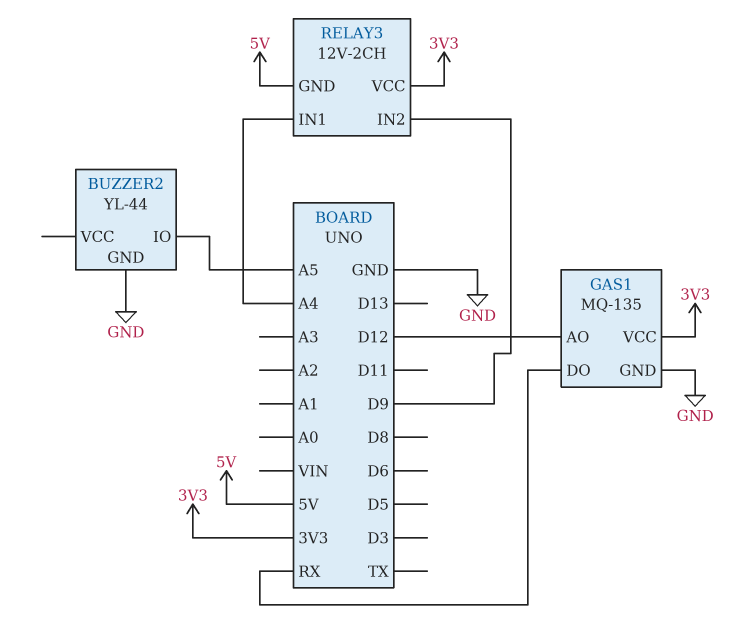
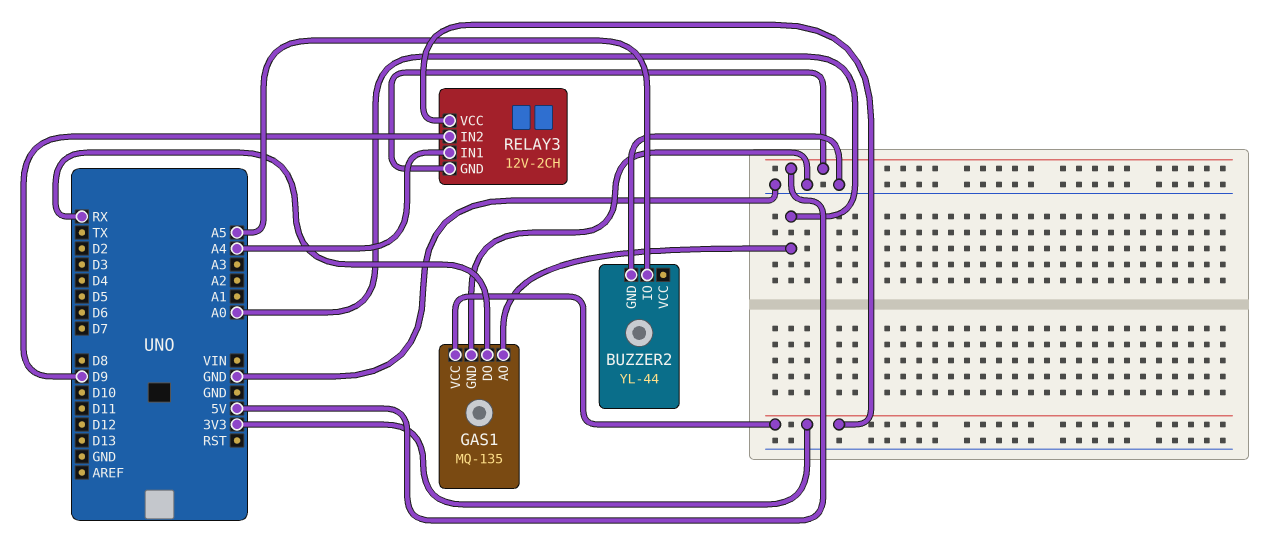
GAS1 pin AO: D12 -> A0

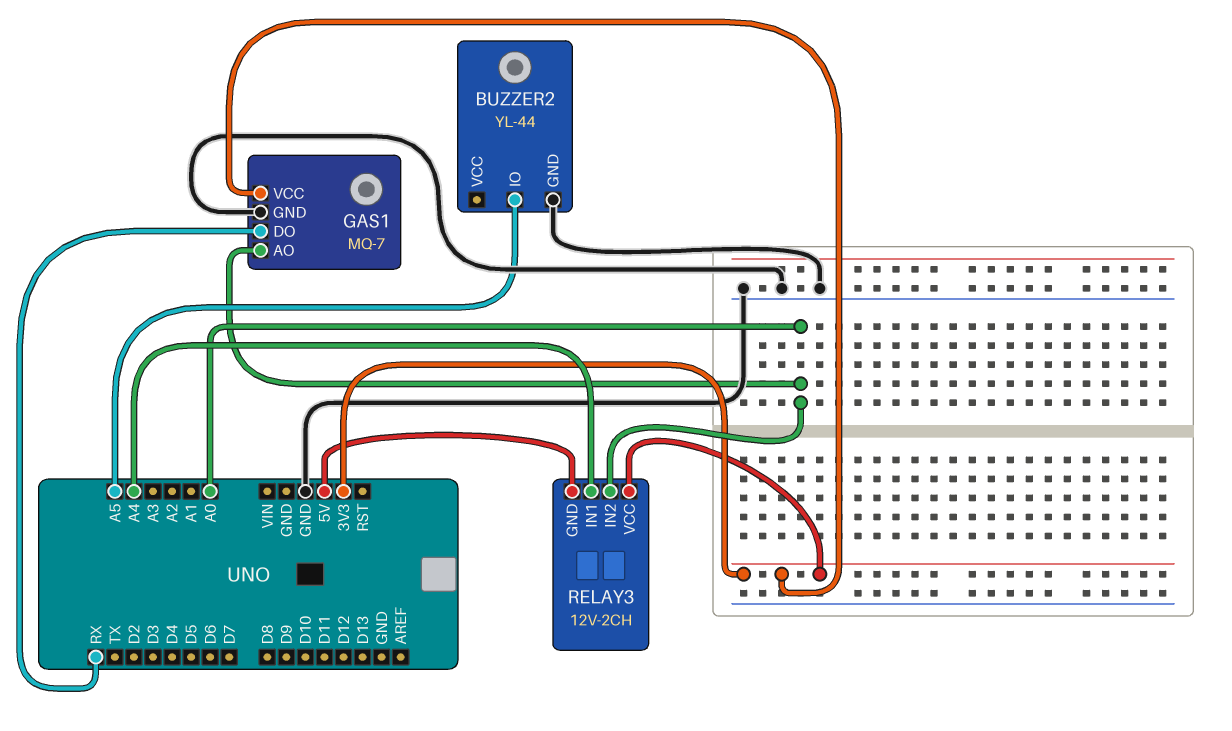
GAS1: MQ-135 -> MQ-7
RELAY3 pin IN2: D9 -> A0

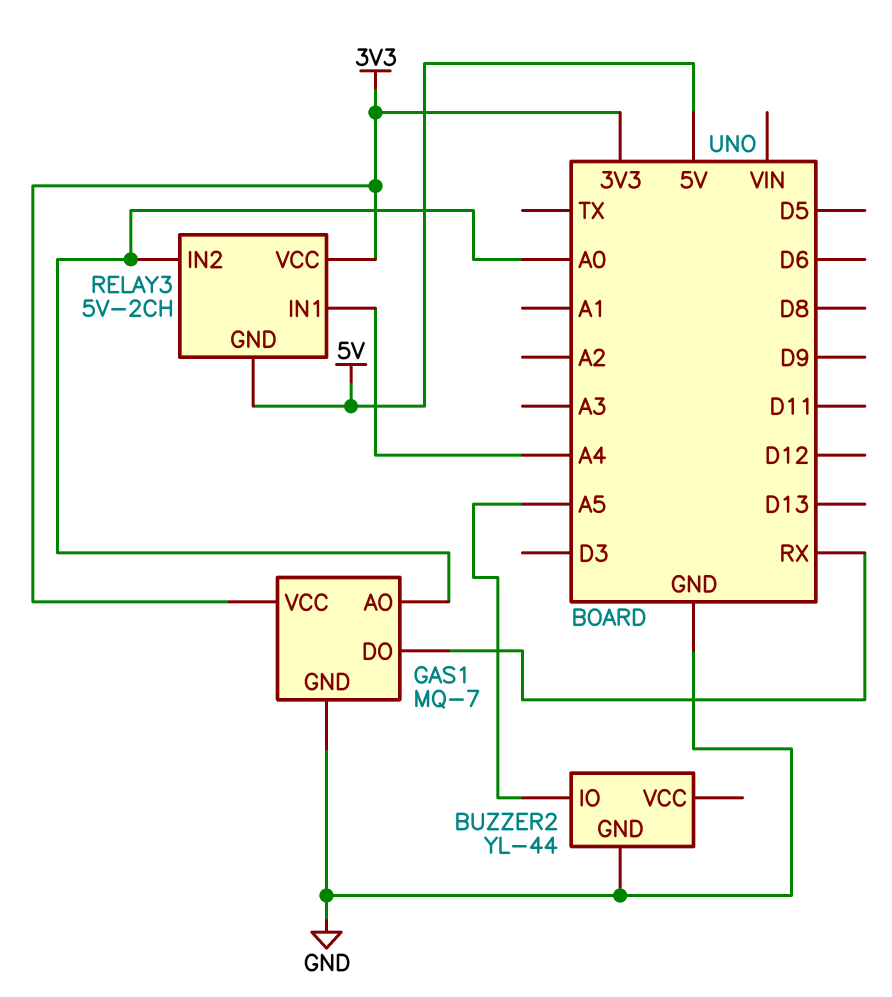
RELAY3: 12V-2CH -> 5V-2CH

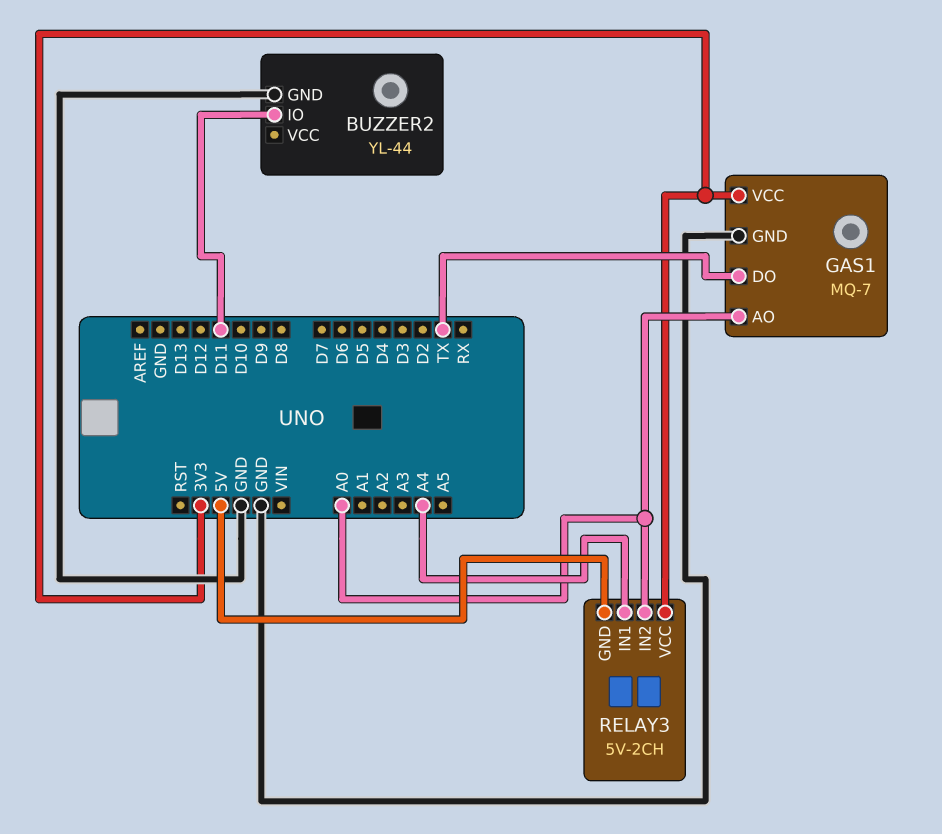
BUZZER2 pin IO: A5 -> D11
GAS1 pin DO: RX -> TX

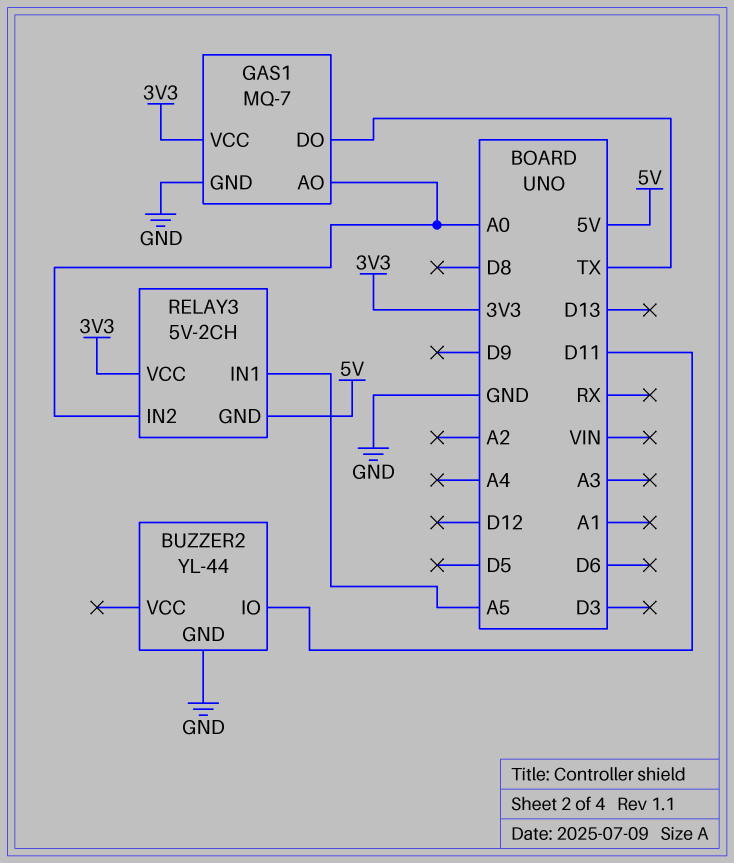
RELAY3 pin IN1: A4 -> A5

